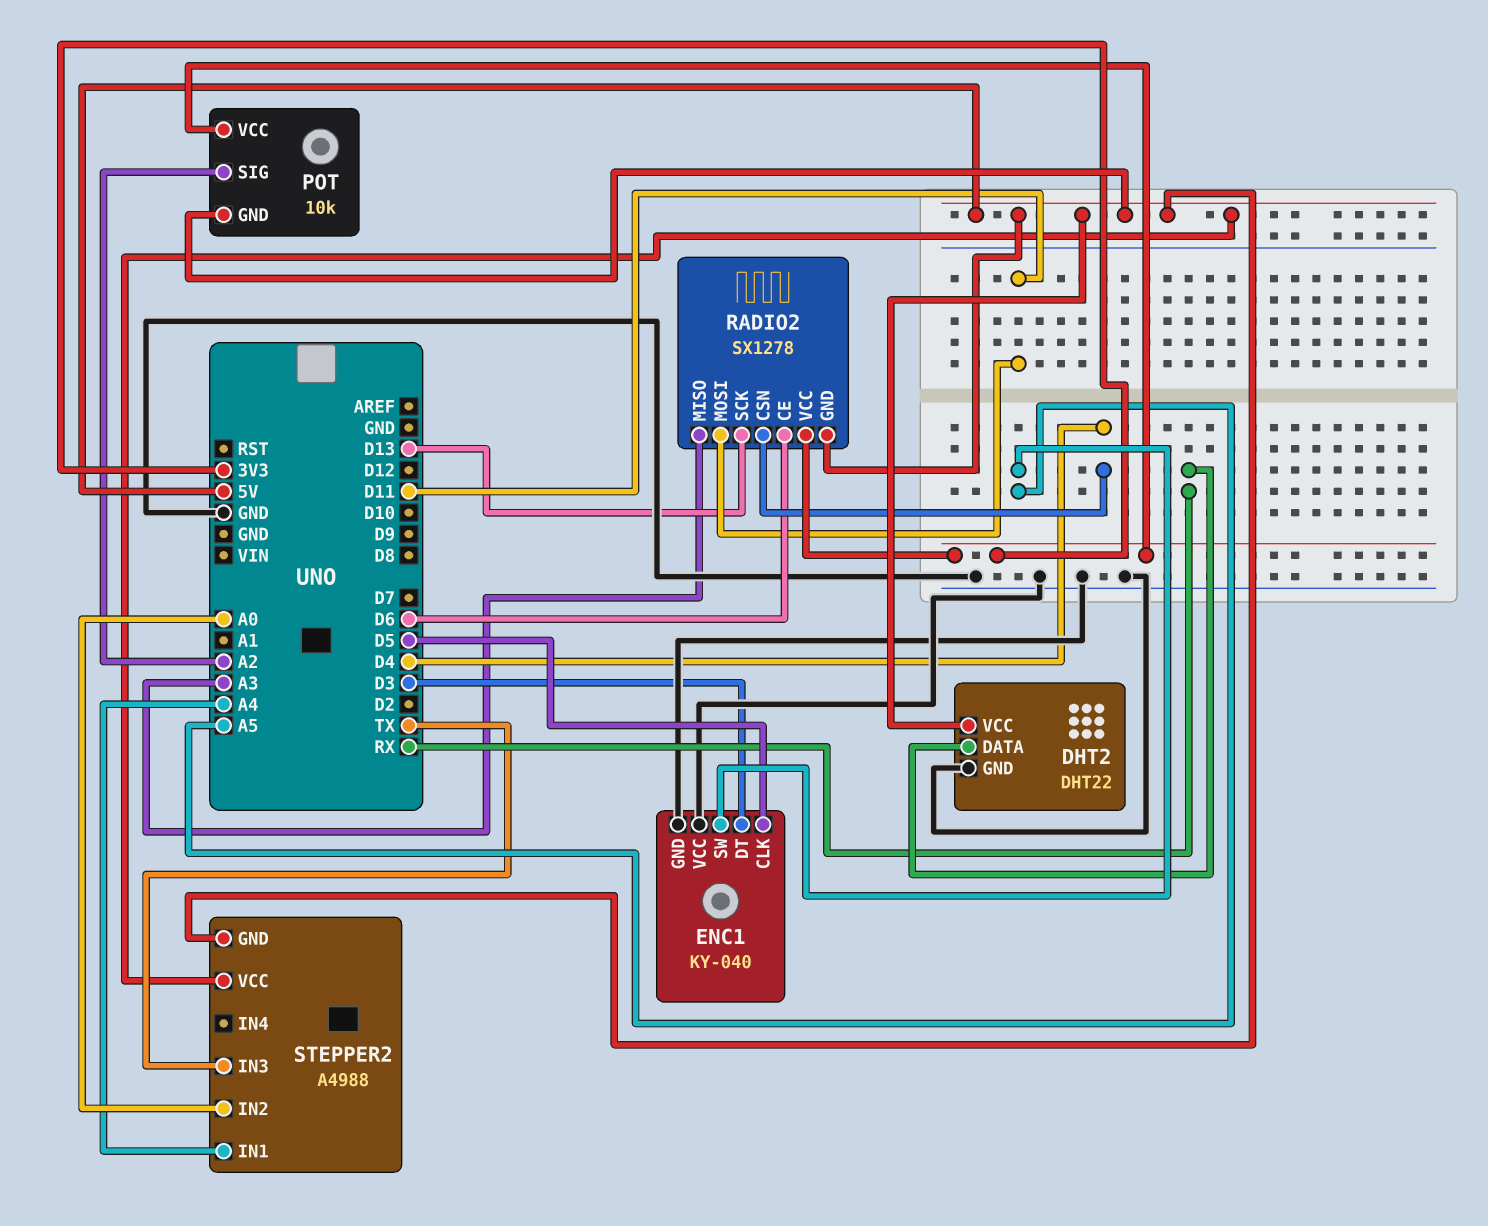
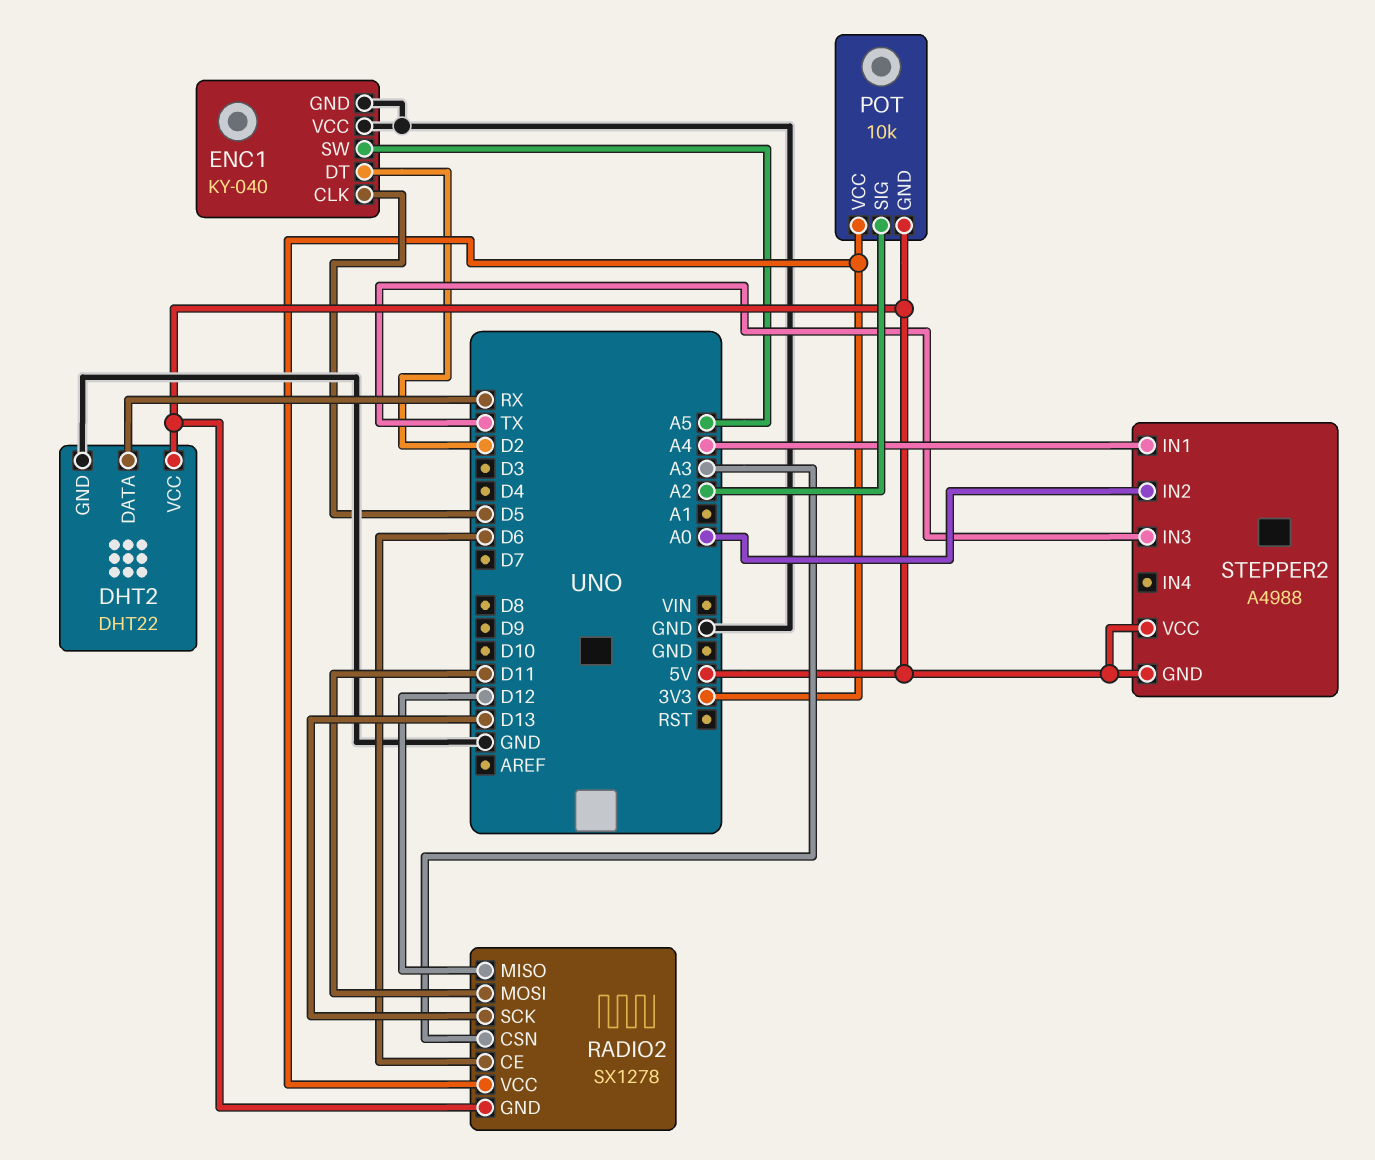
ENC1 pin DT: D3 -> D2
RADIO2 pin CSN: D4 -> A3
RADIO2 pin MISO: A3 -> D12

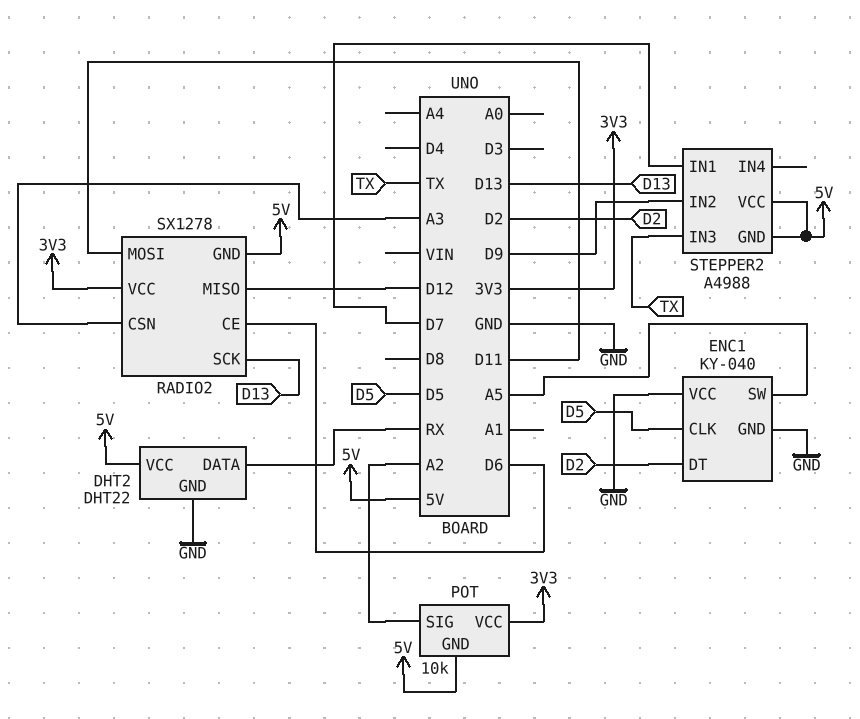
STEPPER2 pin IN1: A4 -> D7
STEPPER2 pin IN2: A0 -> D9

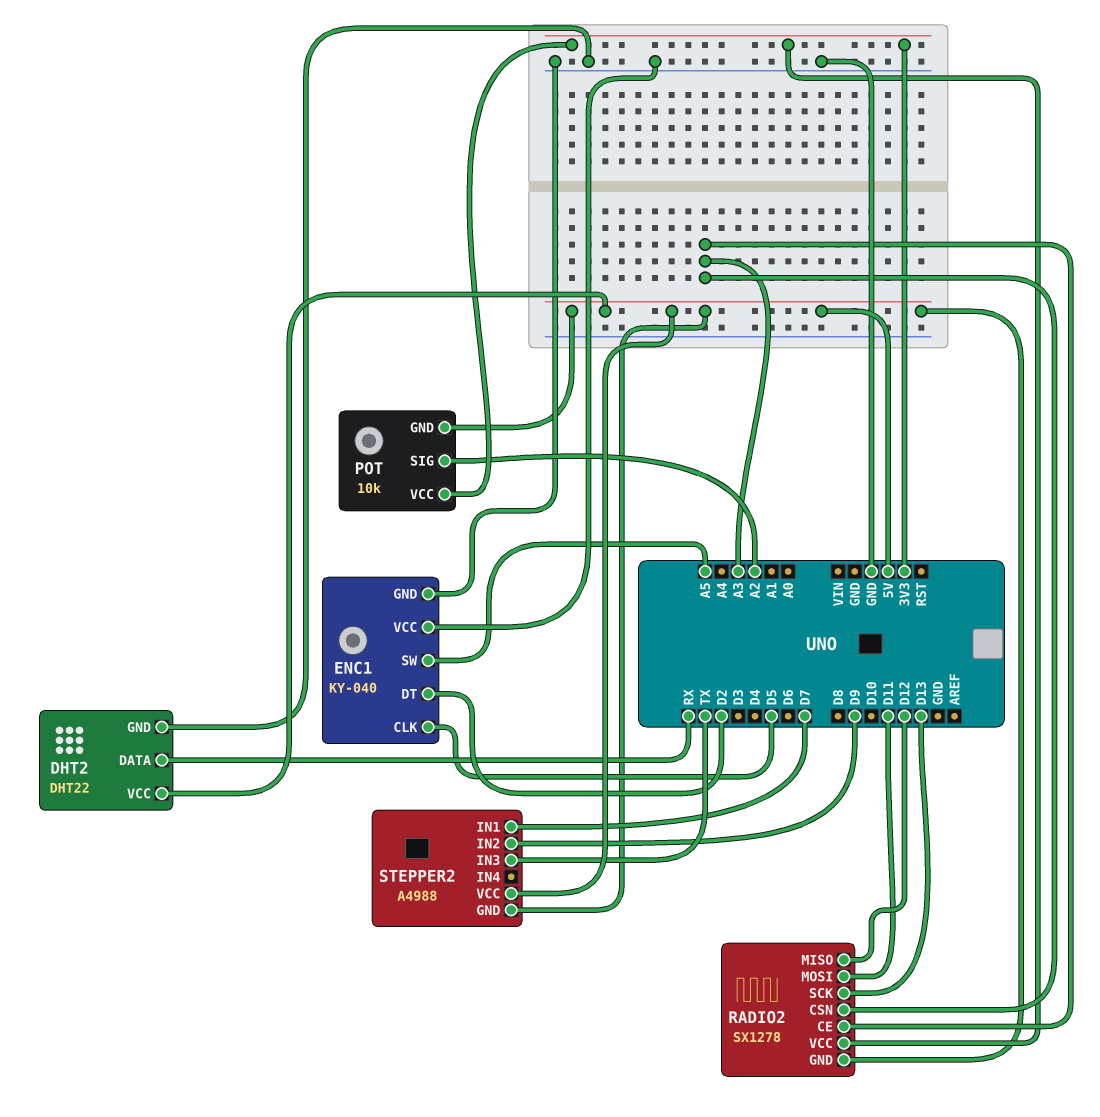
RADIO2 pin CE: D6 -> A3

